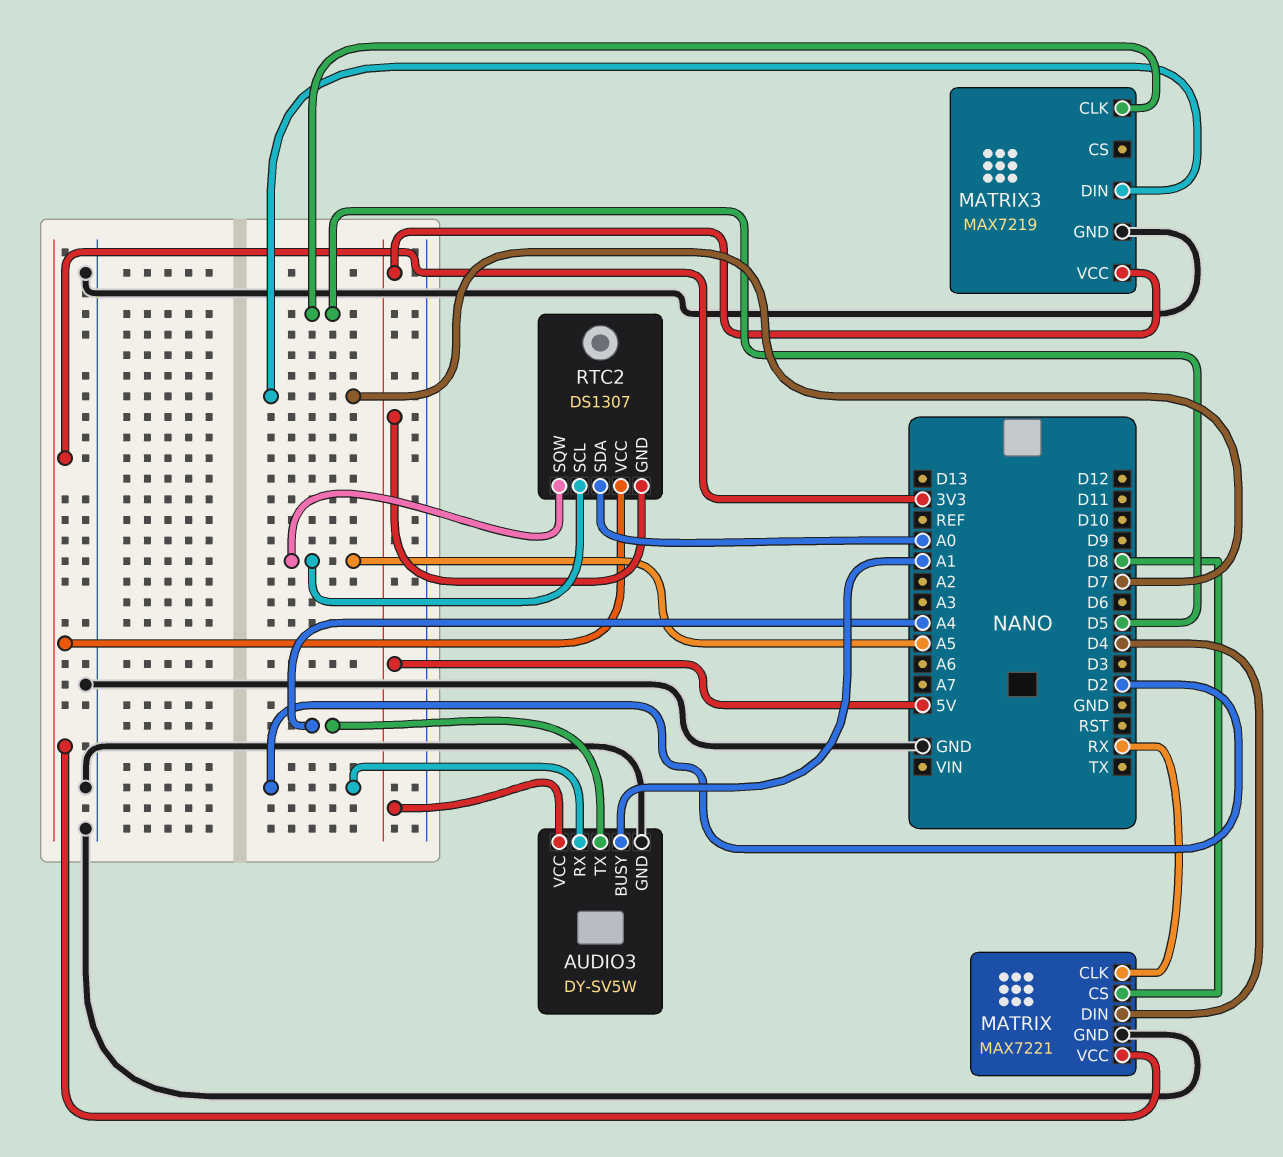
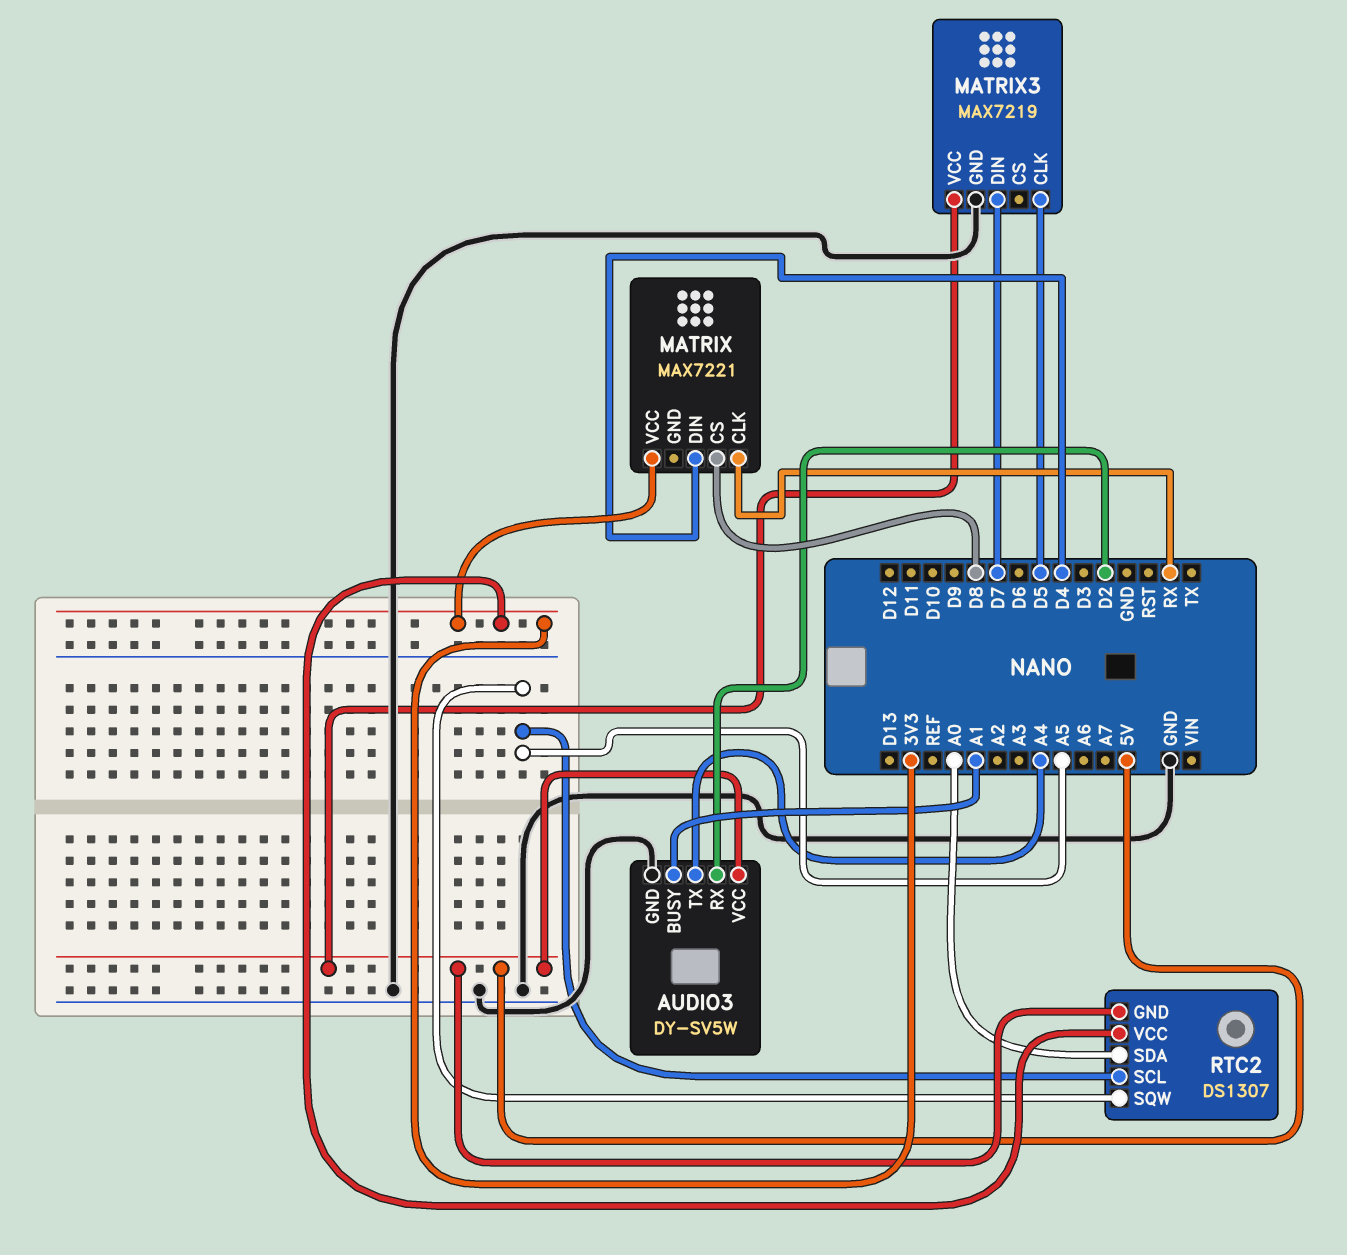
MATRIX pin GND: GND -> none

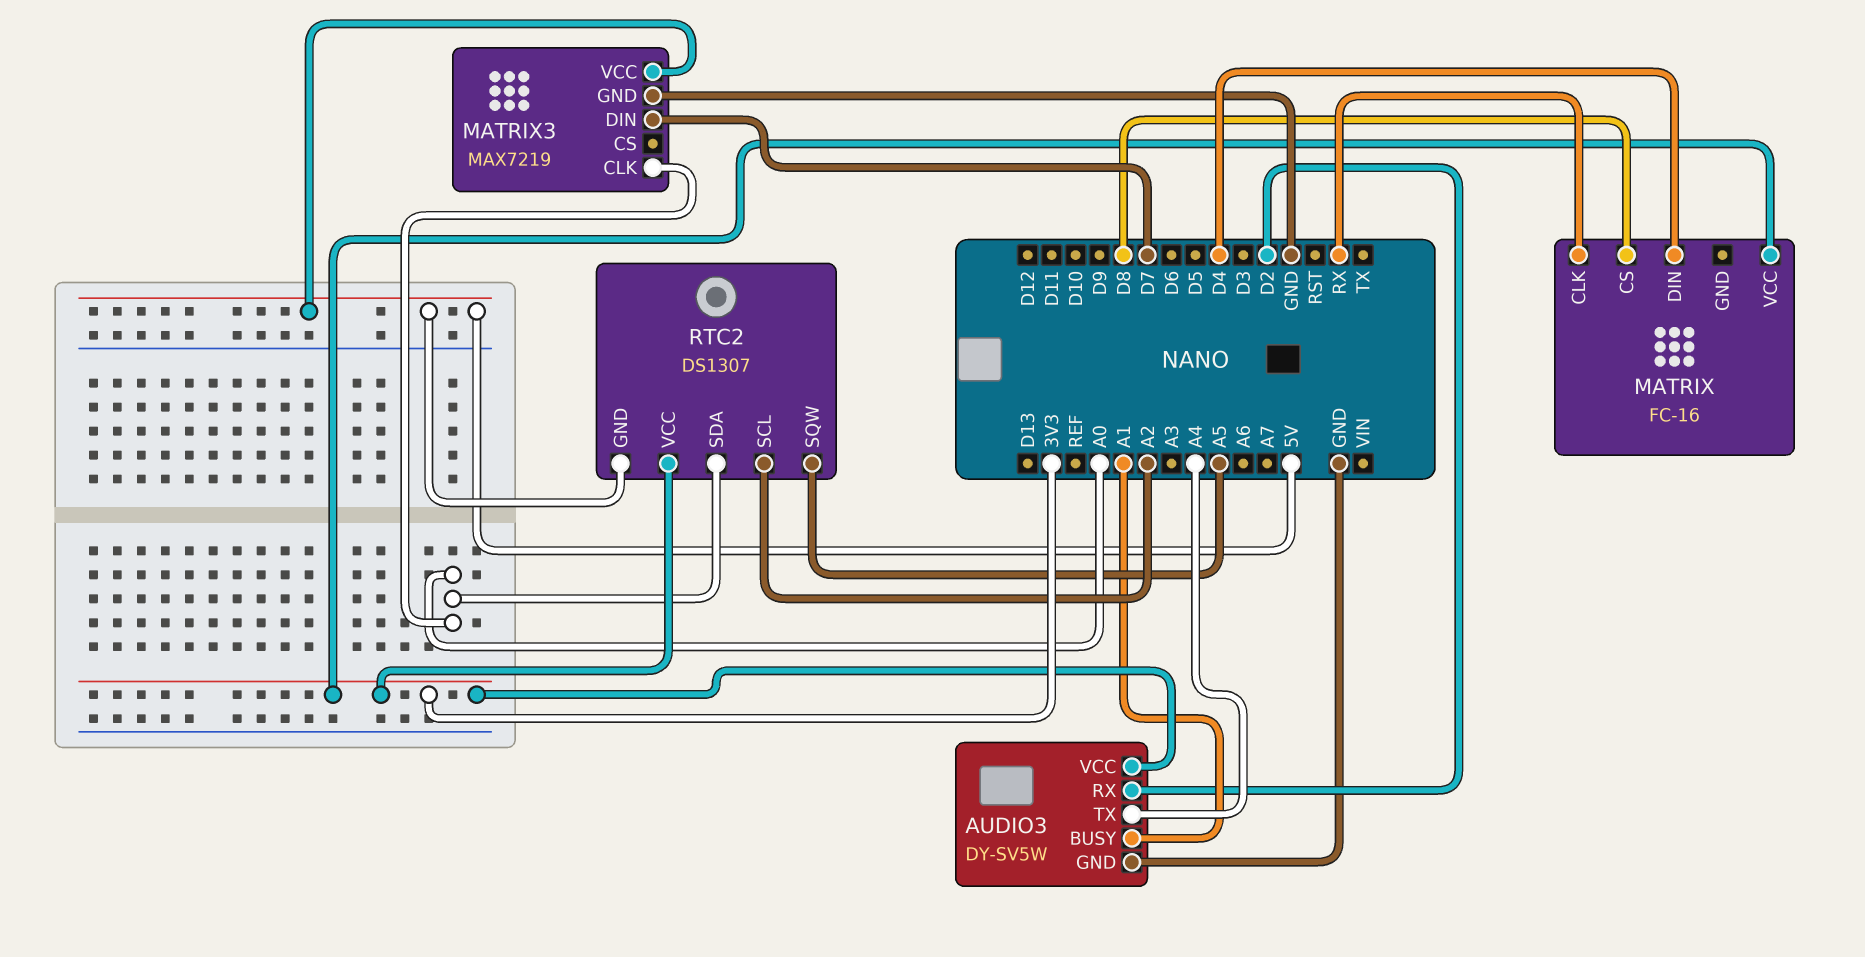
AUDIO3 pin VCC: 5V -> 3V3
MATRIX: MAX7221 -> FC-16
MATRIX3 pin CLK: D5 -> A0
RTC2 pin SCL: A5 -> A2

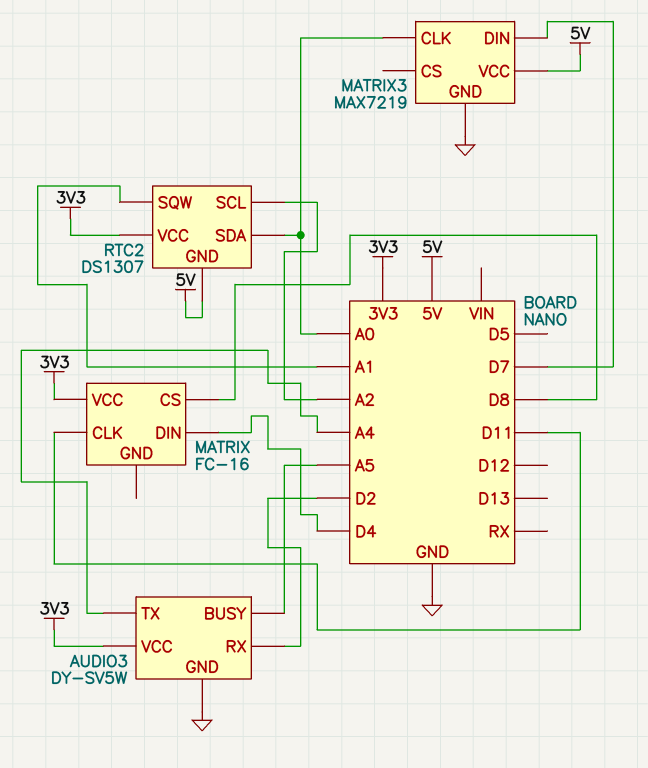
AUDIO3 pin BUSY: A1 -> A5
MATRIX pin CLK: RX -> D11
RTC2 pin SQW: A5 -> A1

